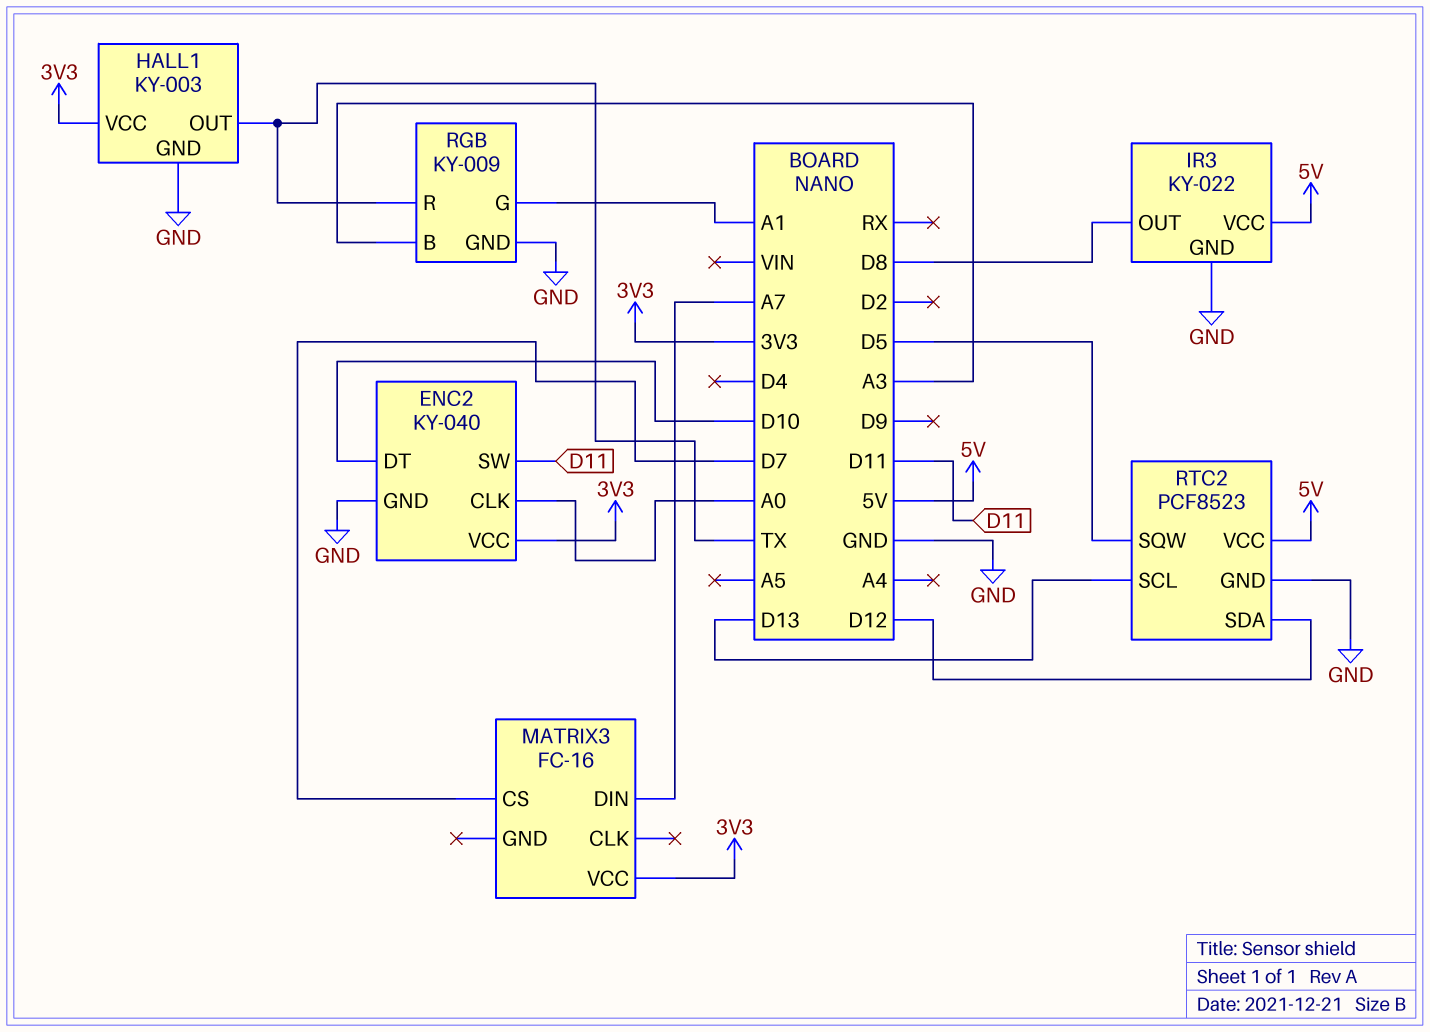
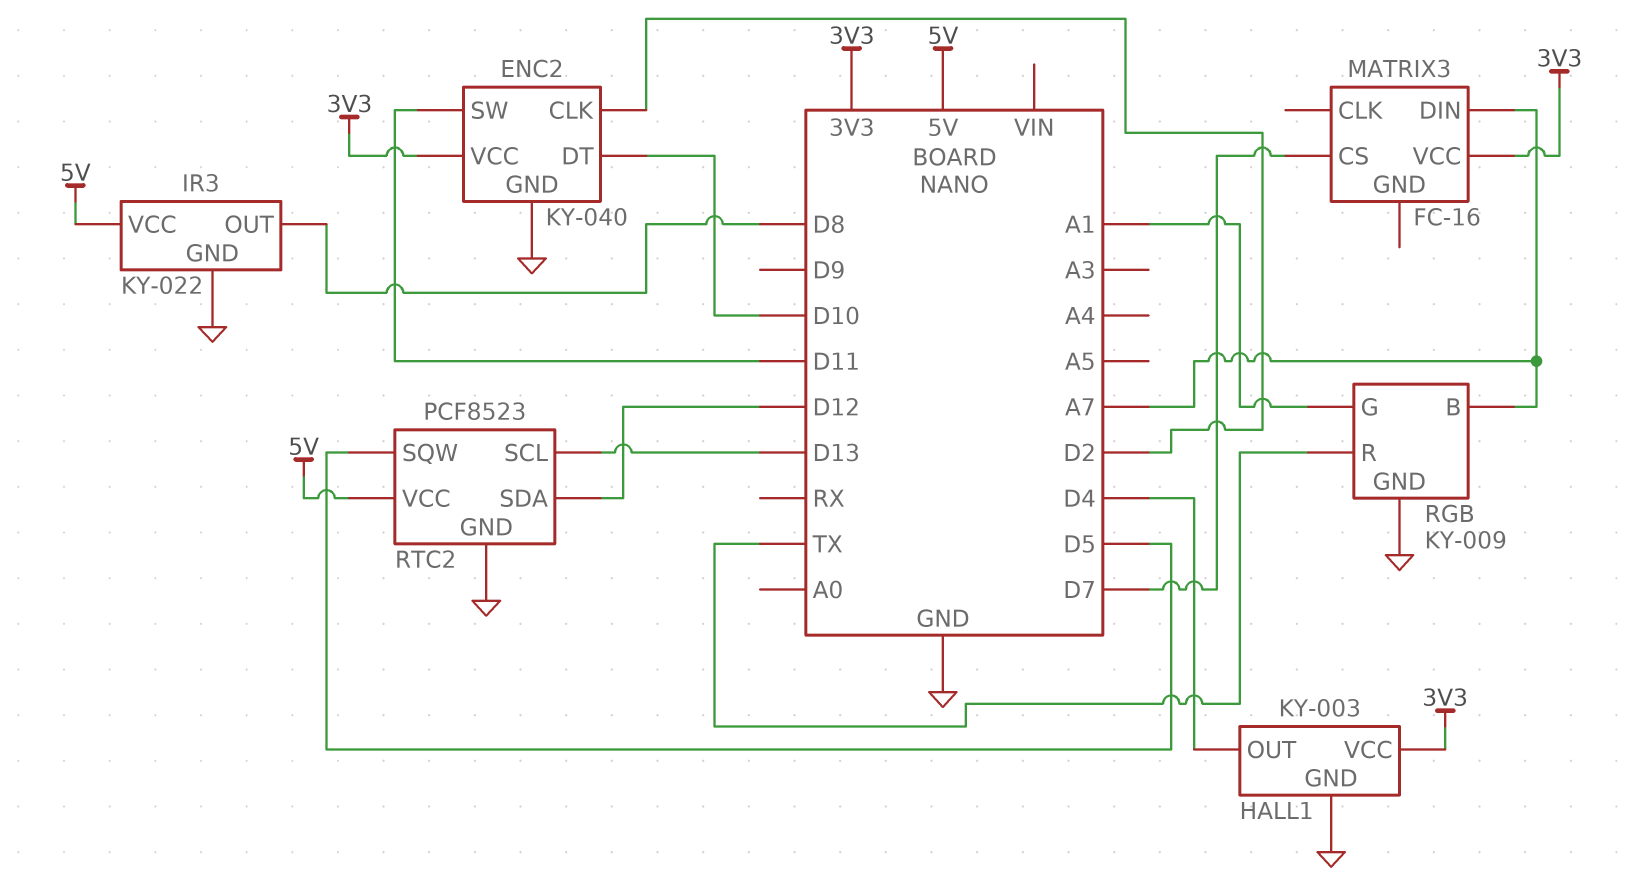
ENC2 pin CLK: A0 -> D2
HALL1 pin OUT: TX -> D4
RGB pin B: A3 -> A7

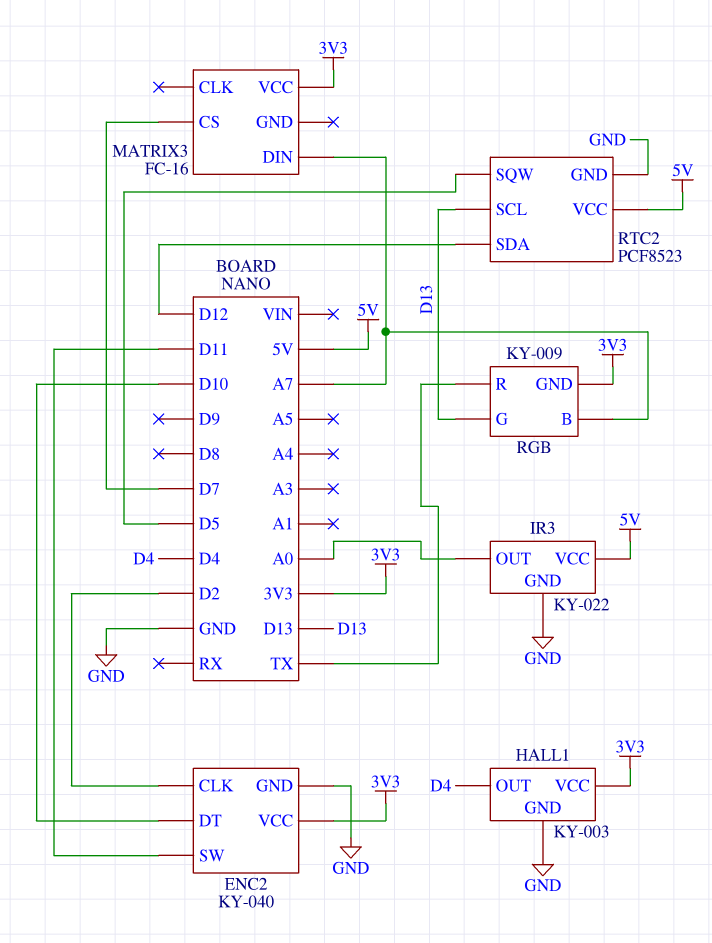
IR3 pin OUT: D8 -> A0
RGB pin G: A1 -> D13
RGB pin GND: GND -> 3V3

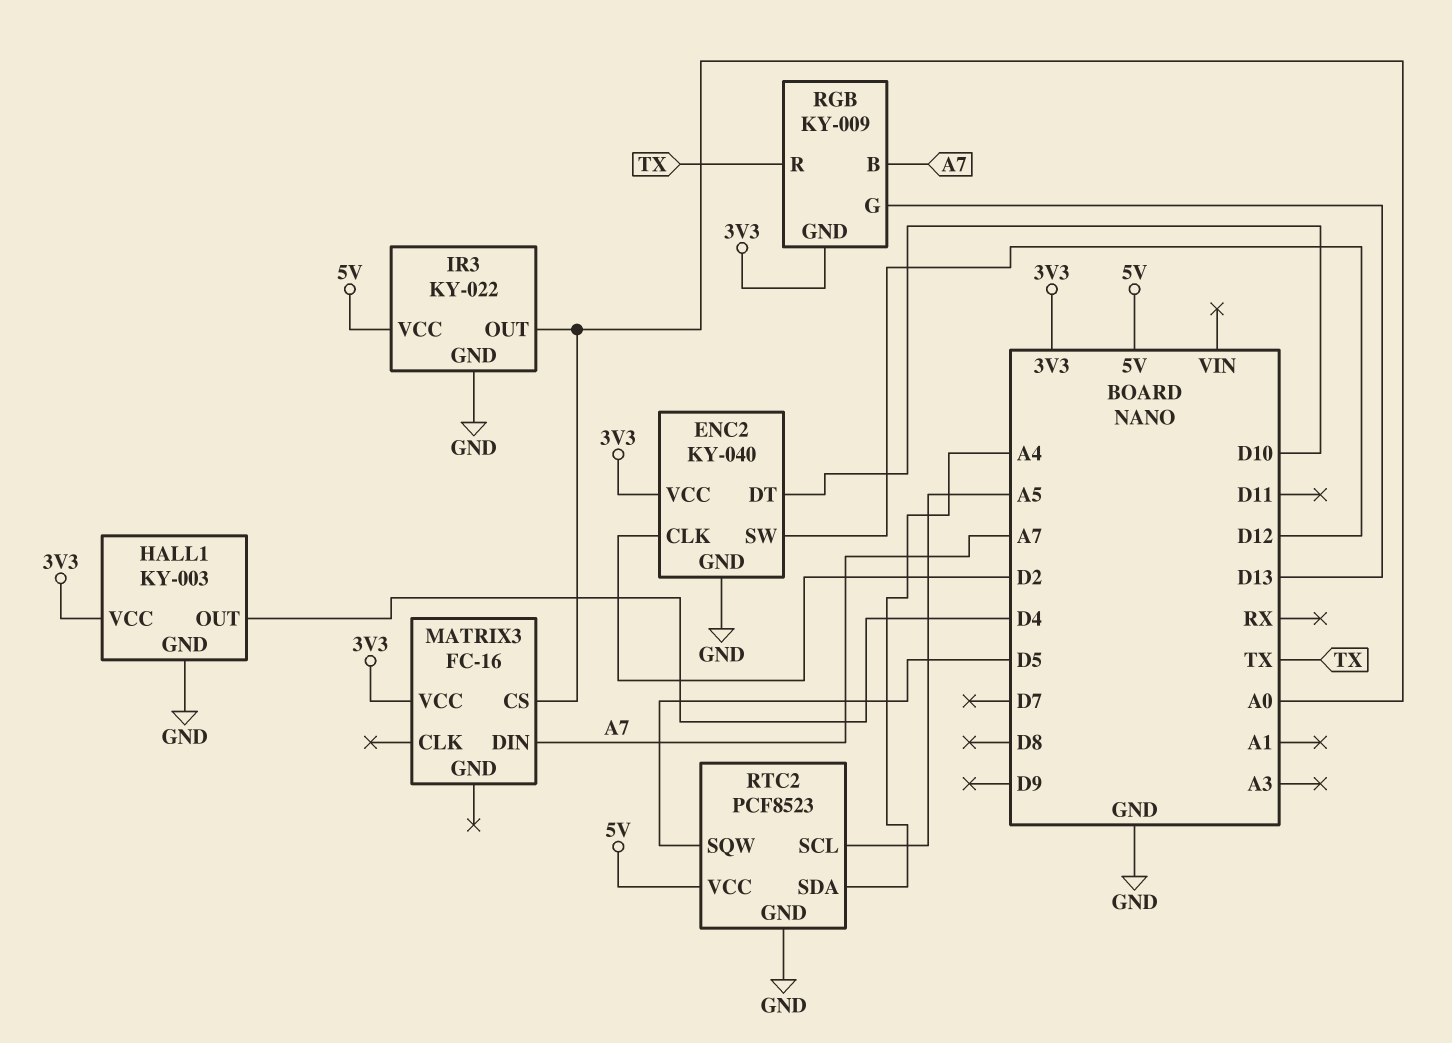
ENC2 pin SW: D11 -> D12
MATRIX3 pin CS: D7 -> A0
RTC2 pin SCL: D13 -> A5
RTC2 pin SDA: D12 -> A4

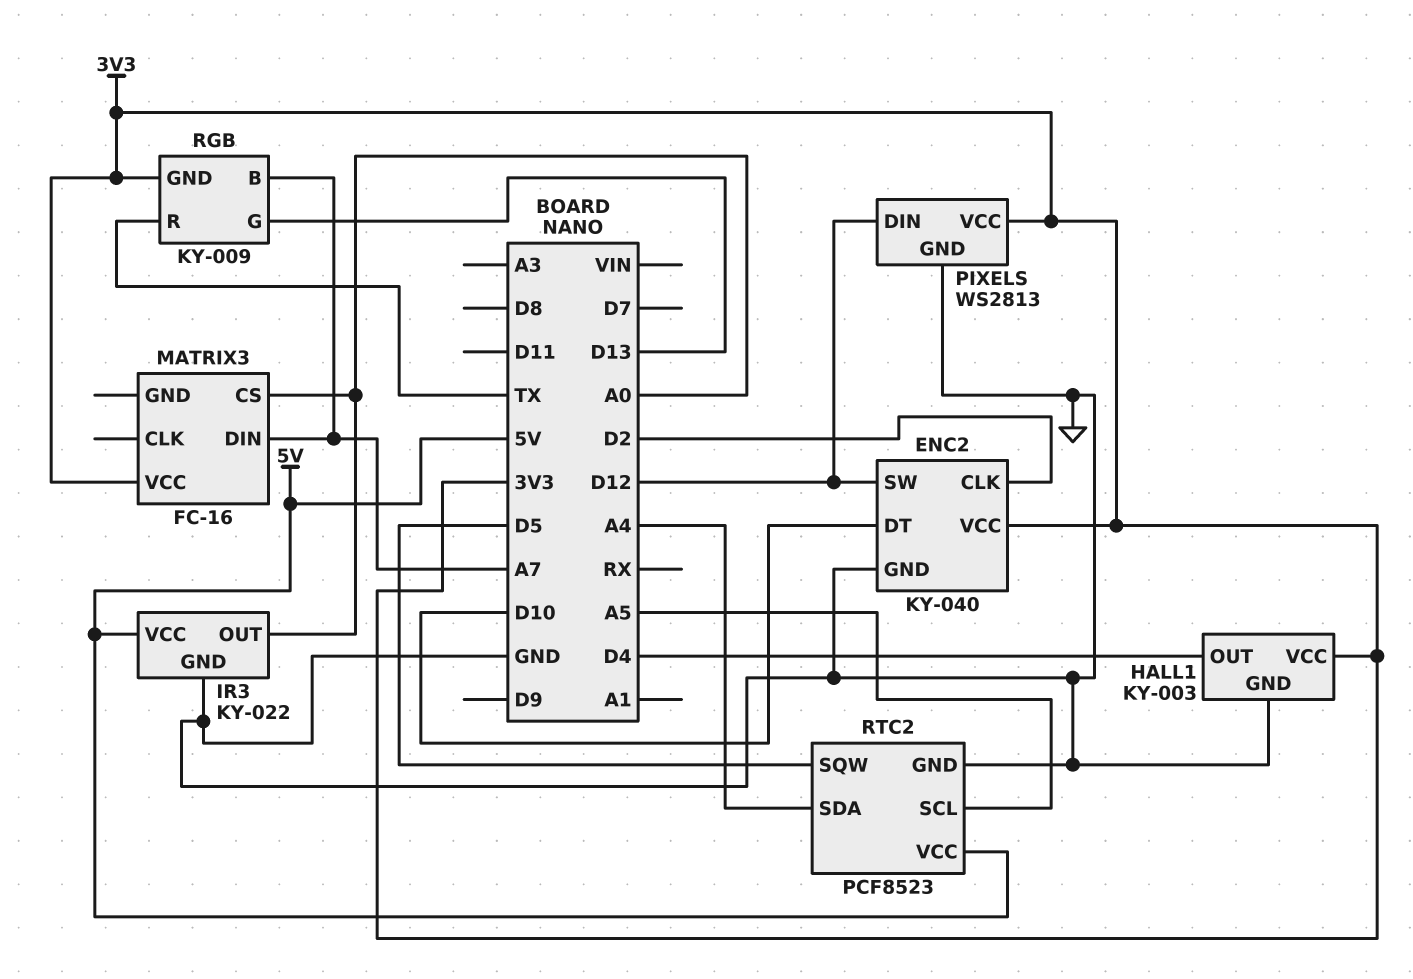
PIXELS: none -> WS2813
PIXELS pin DIN: none -> D12
PIXELS pin GND: none -> GND
PIXELS pin VCC: none -> 3V3

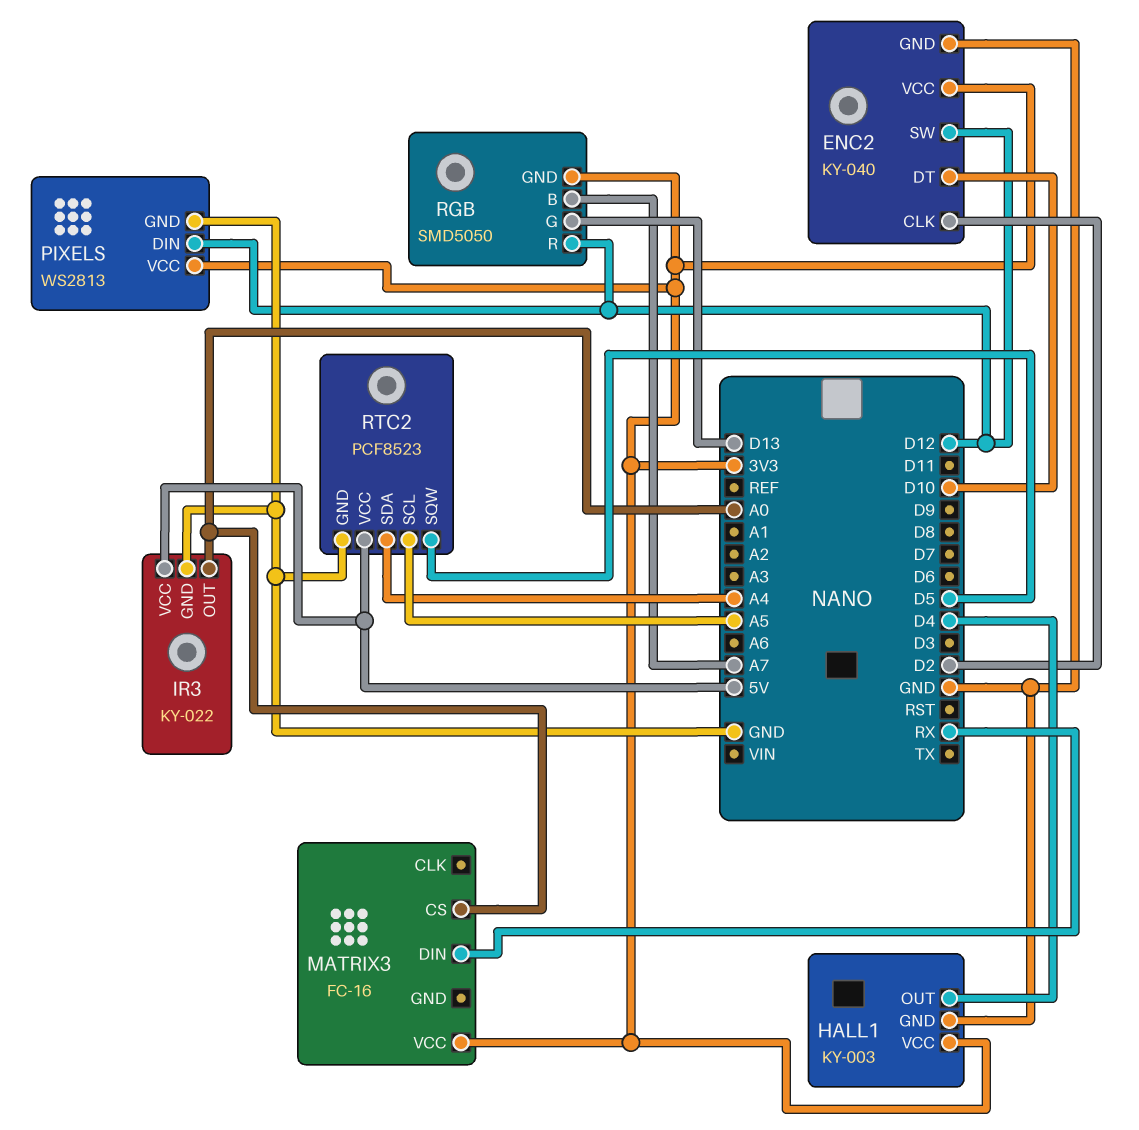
MATRIX3 pin DIN: A7 -> RX
RGB: KY-009 -> SMD5050
RGB pin R: TX -> D12

